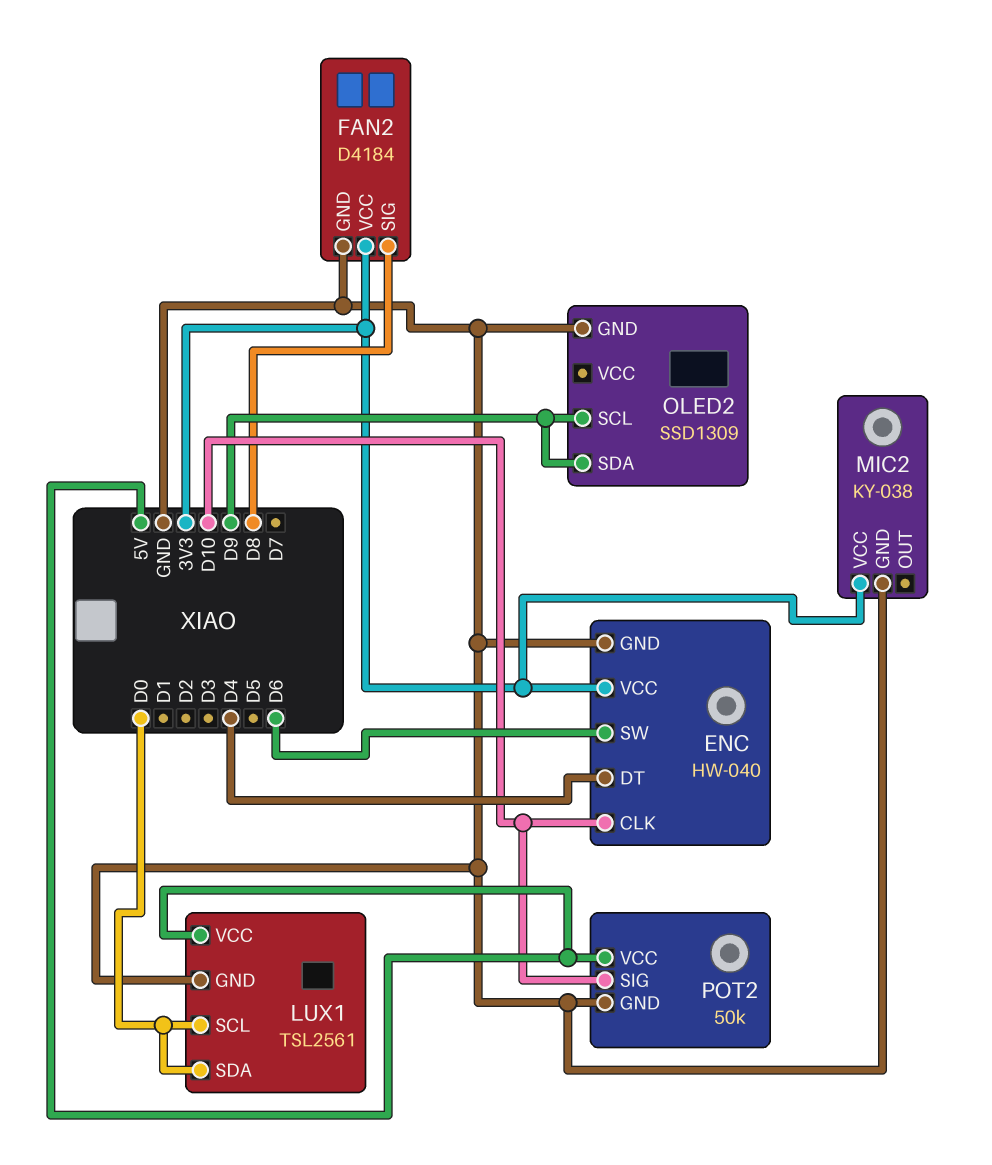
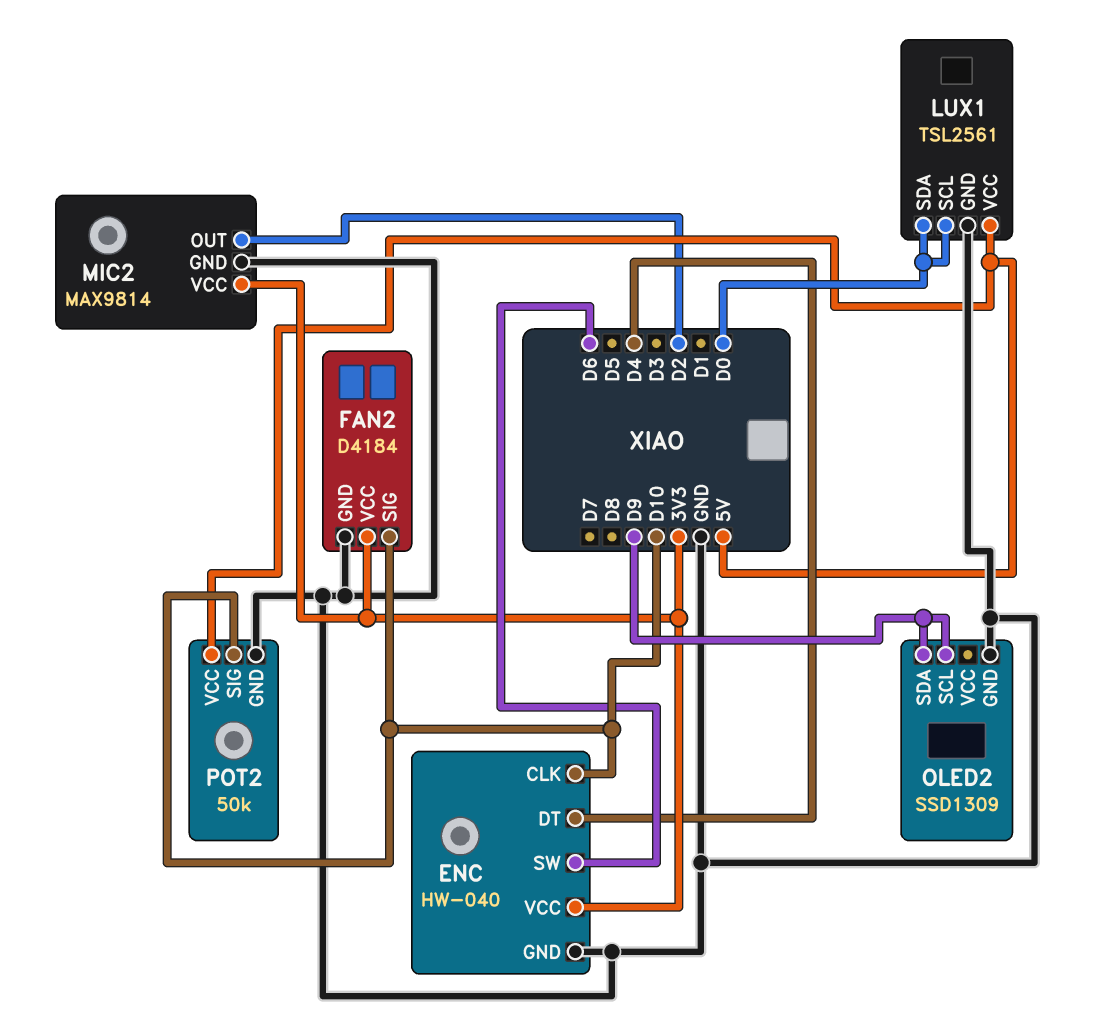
FAN2 pin SIG: D8 -> D10
MIC2: KY-038 -> MAX9814
MIC2 pin OUT: none -> D2

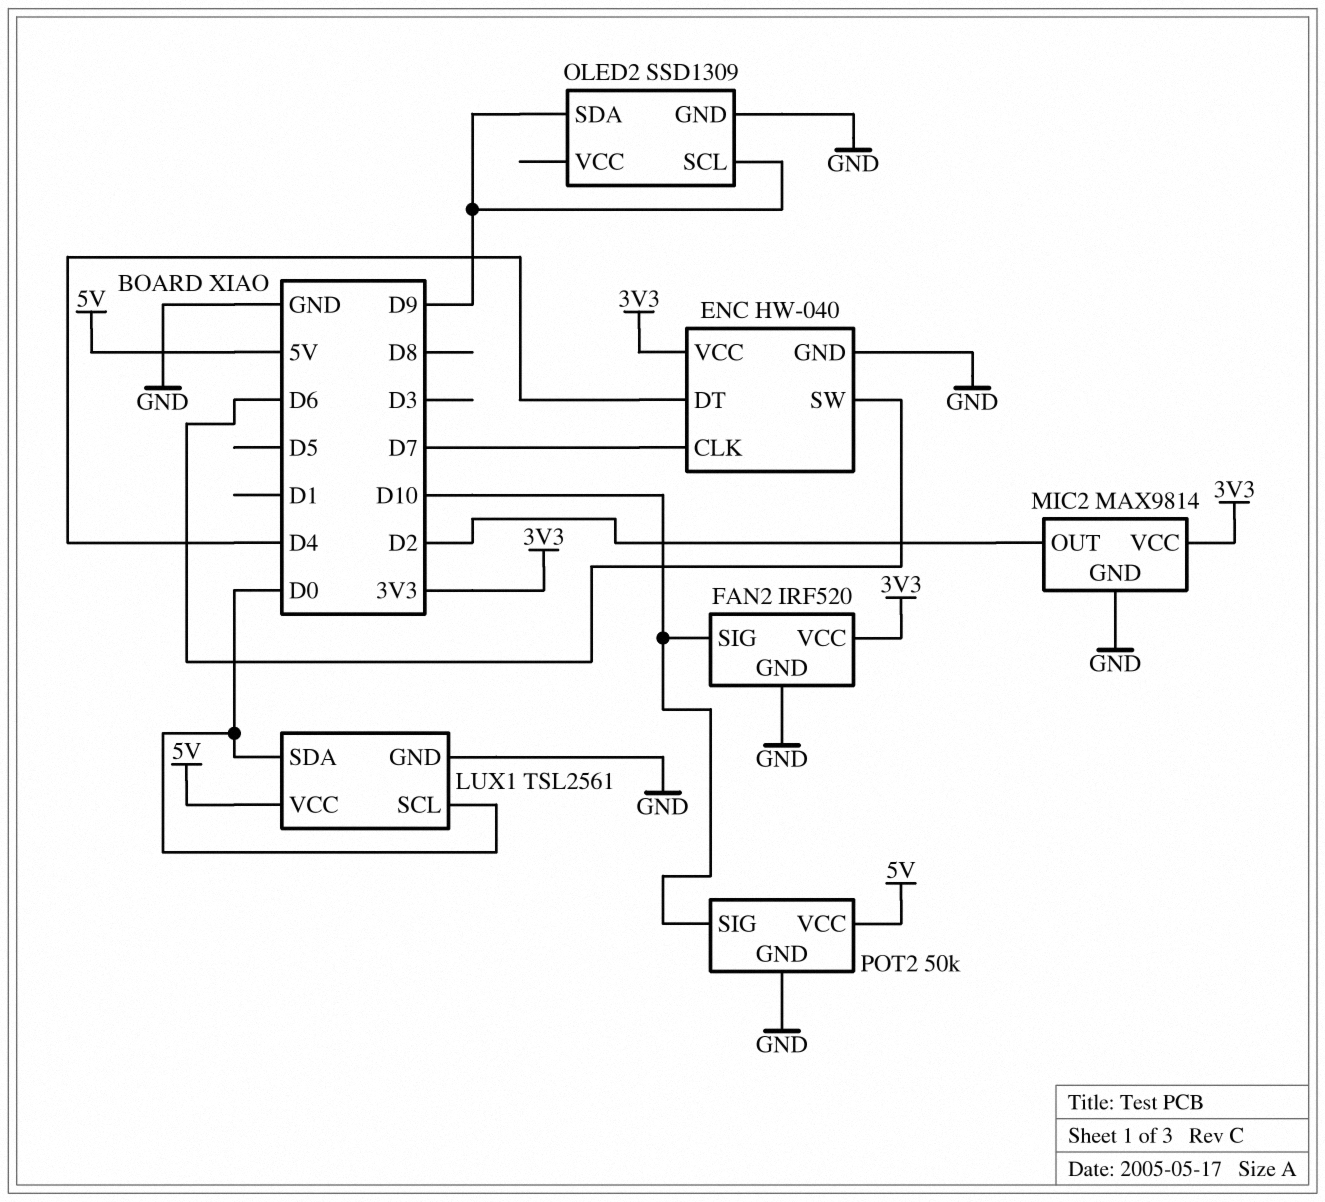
ENC pin CLK: D10 -> D7
FAN2: D4184 -> IRF520

